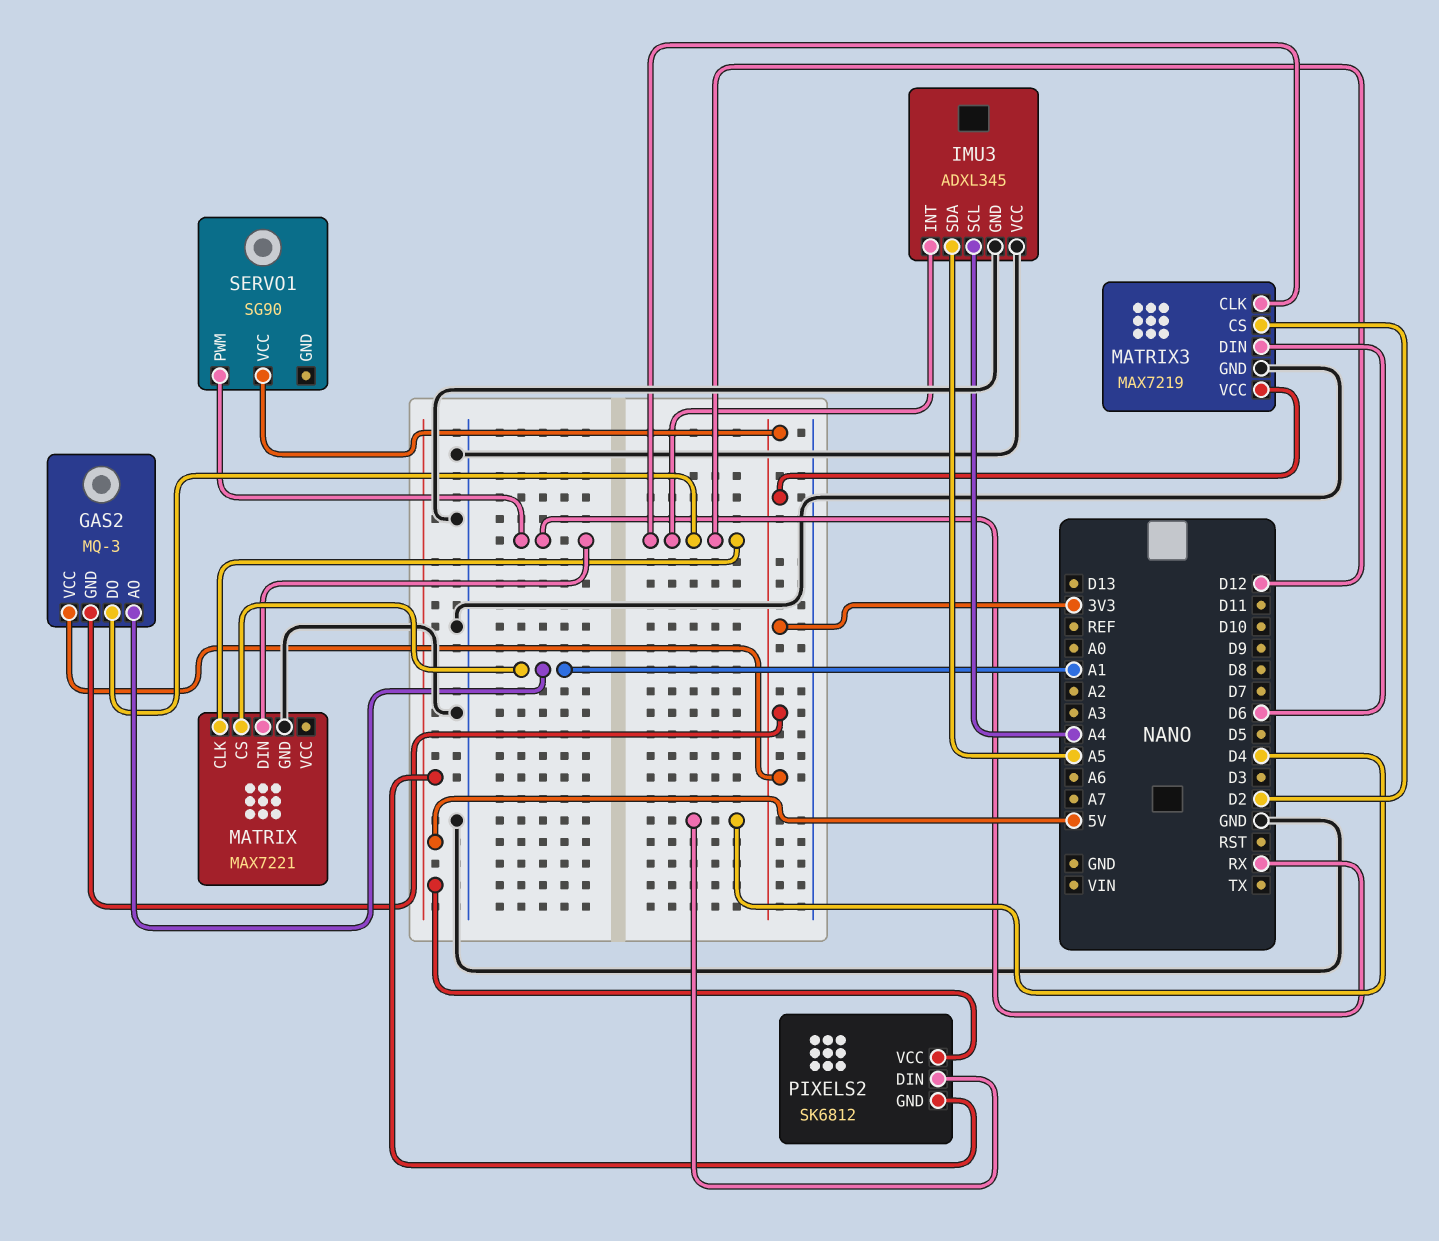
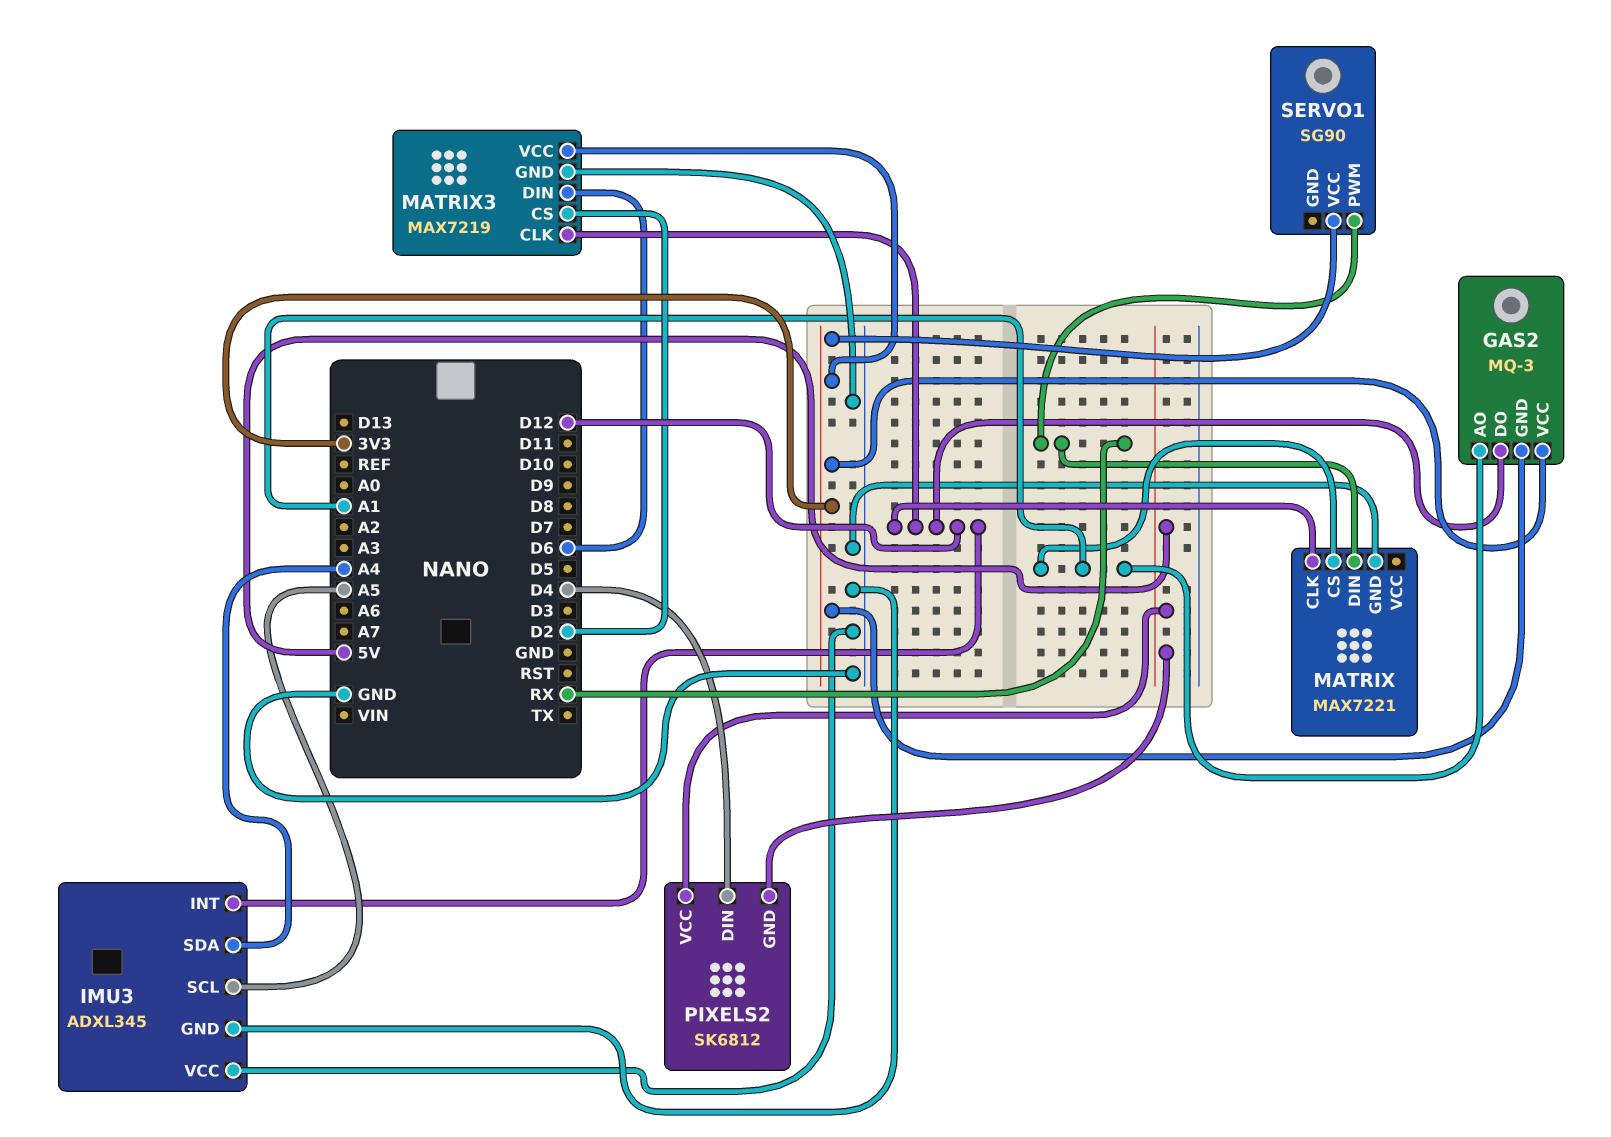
IMU3 pin SCL: A4 -> A5
IMU3 pin SDA: A5 -> A4

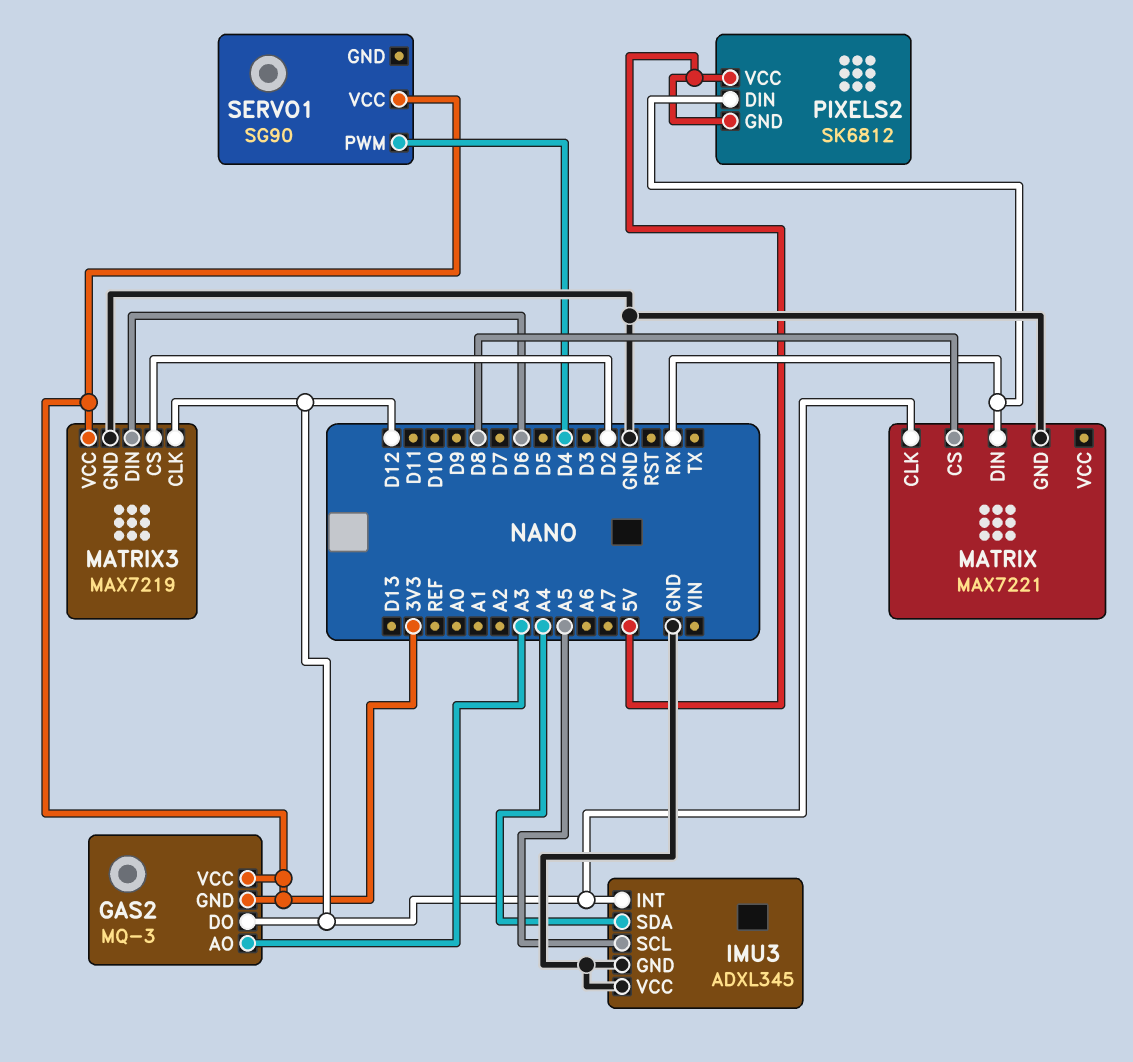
GAS2 pin AO: A1 -> A3
MATRIX pin CS: A1 -> D8
PIXELS2 pin DIN: D4 -> RX
SERVO1 pin PWM: RX -> D4

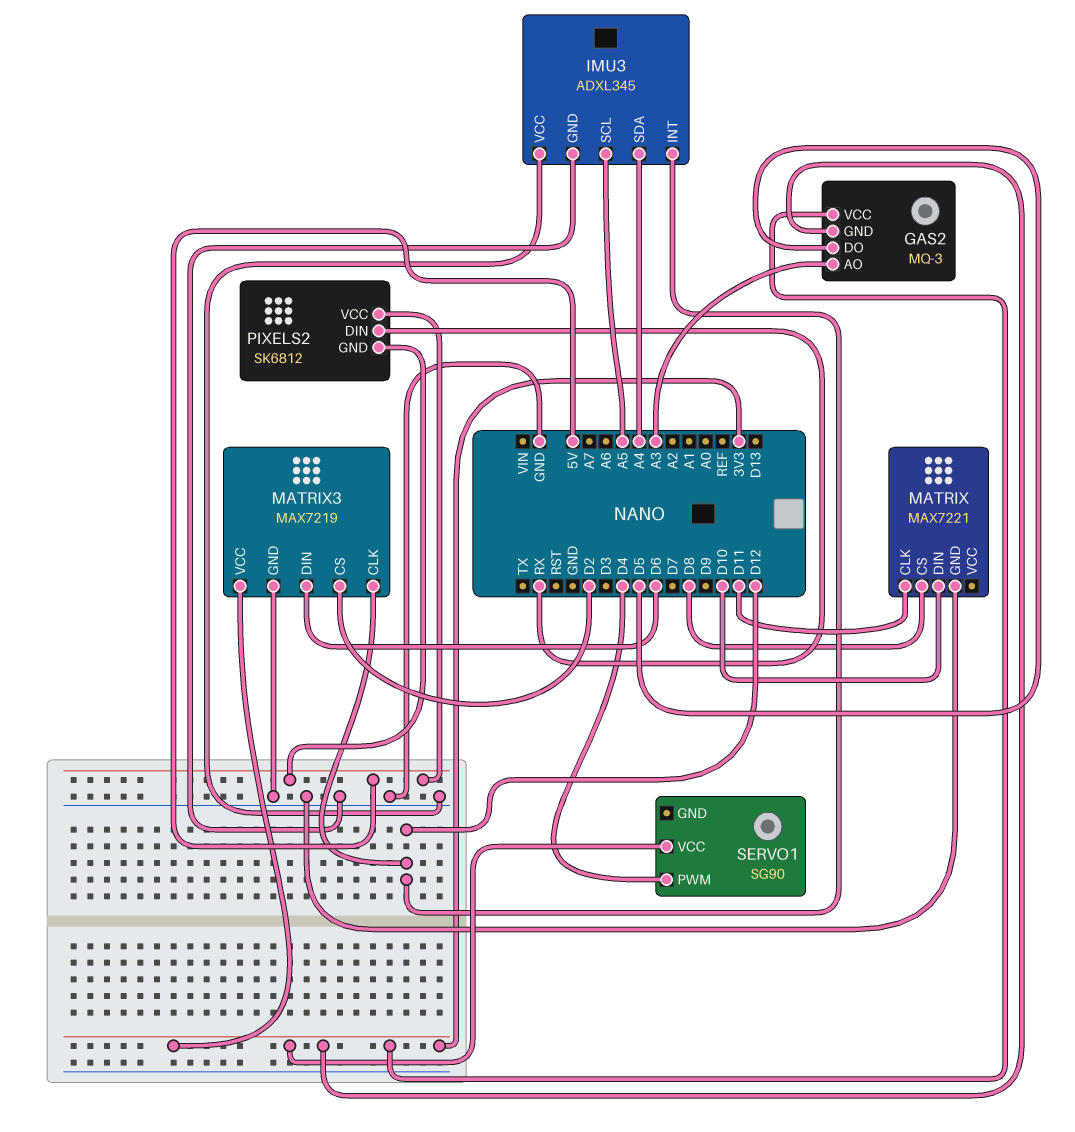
GAS2 pin DO: D12 -> D5
MATRIX pin CLK: D12 -> D11
MATRIX pin DIN: RX -> D10

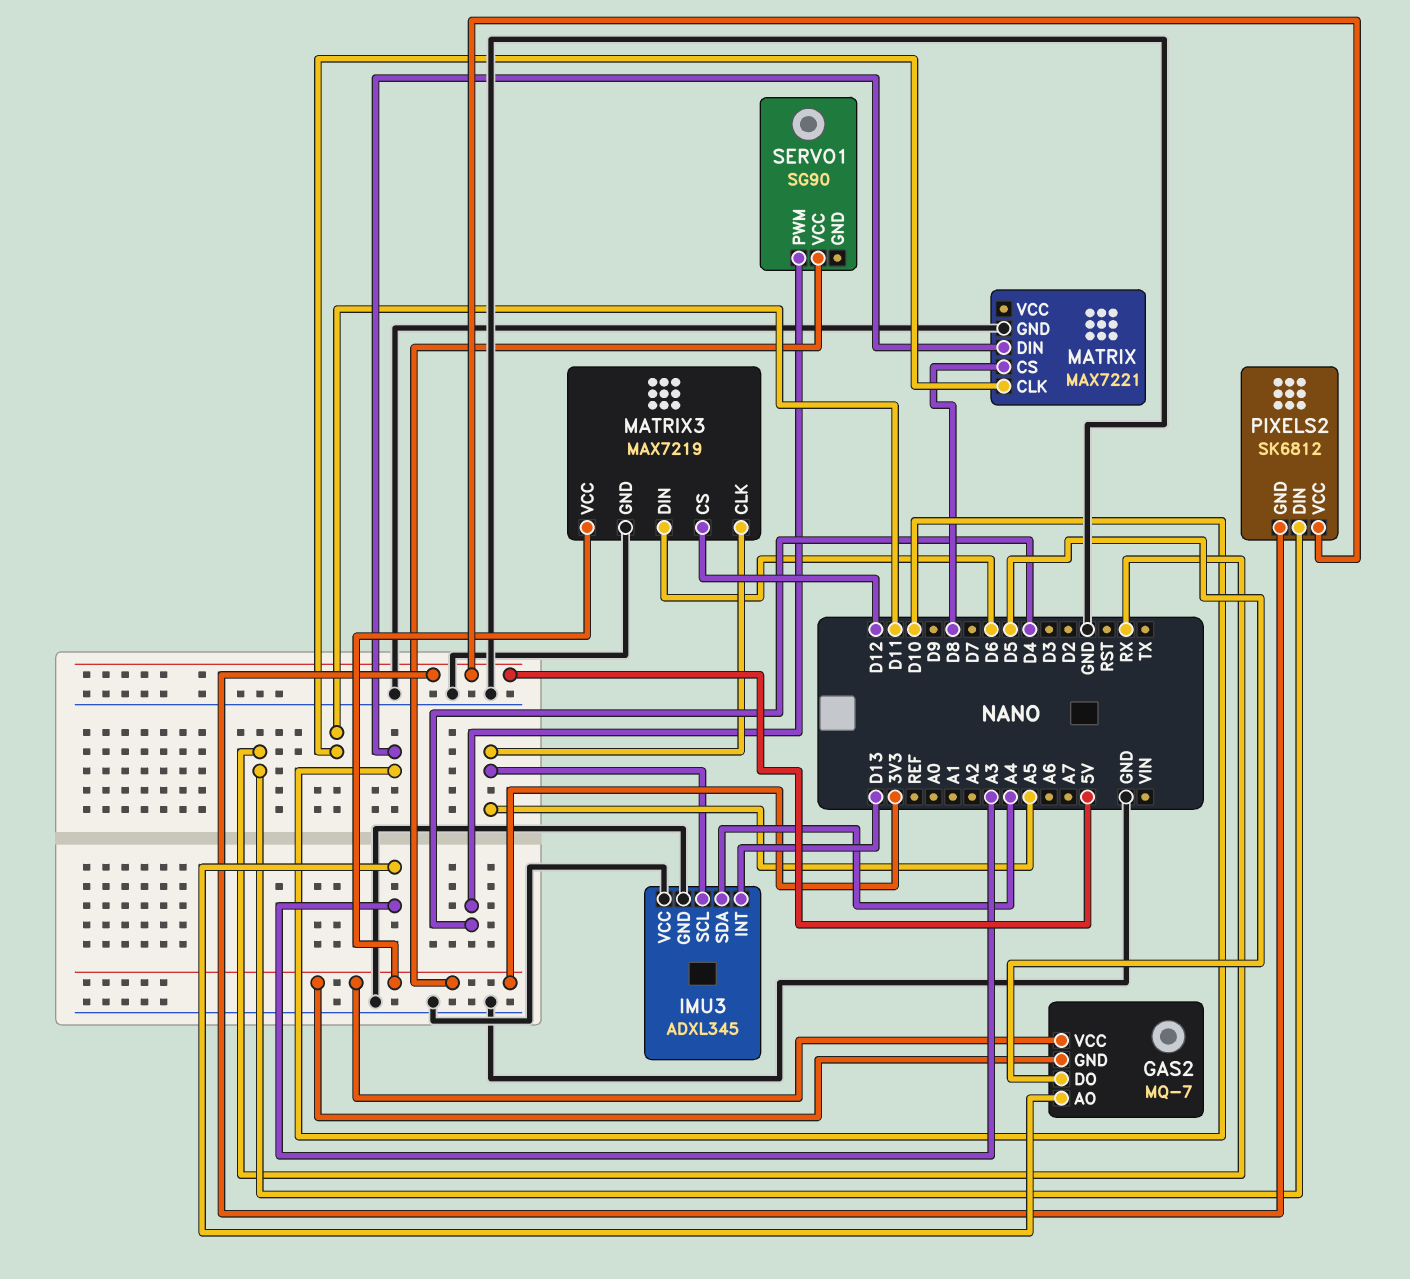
GAS2: MQ-3 -> MQ-7
IMU3 pin INT: D12 -> D13
MATRIX3 pin CLK: D12 -> A5
MATRIX3 pin CS: D2 -> D12

